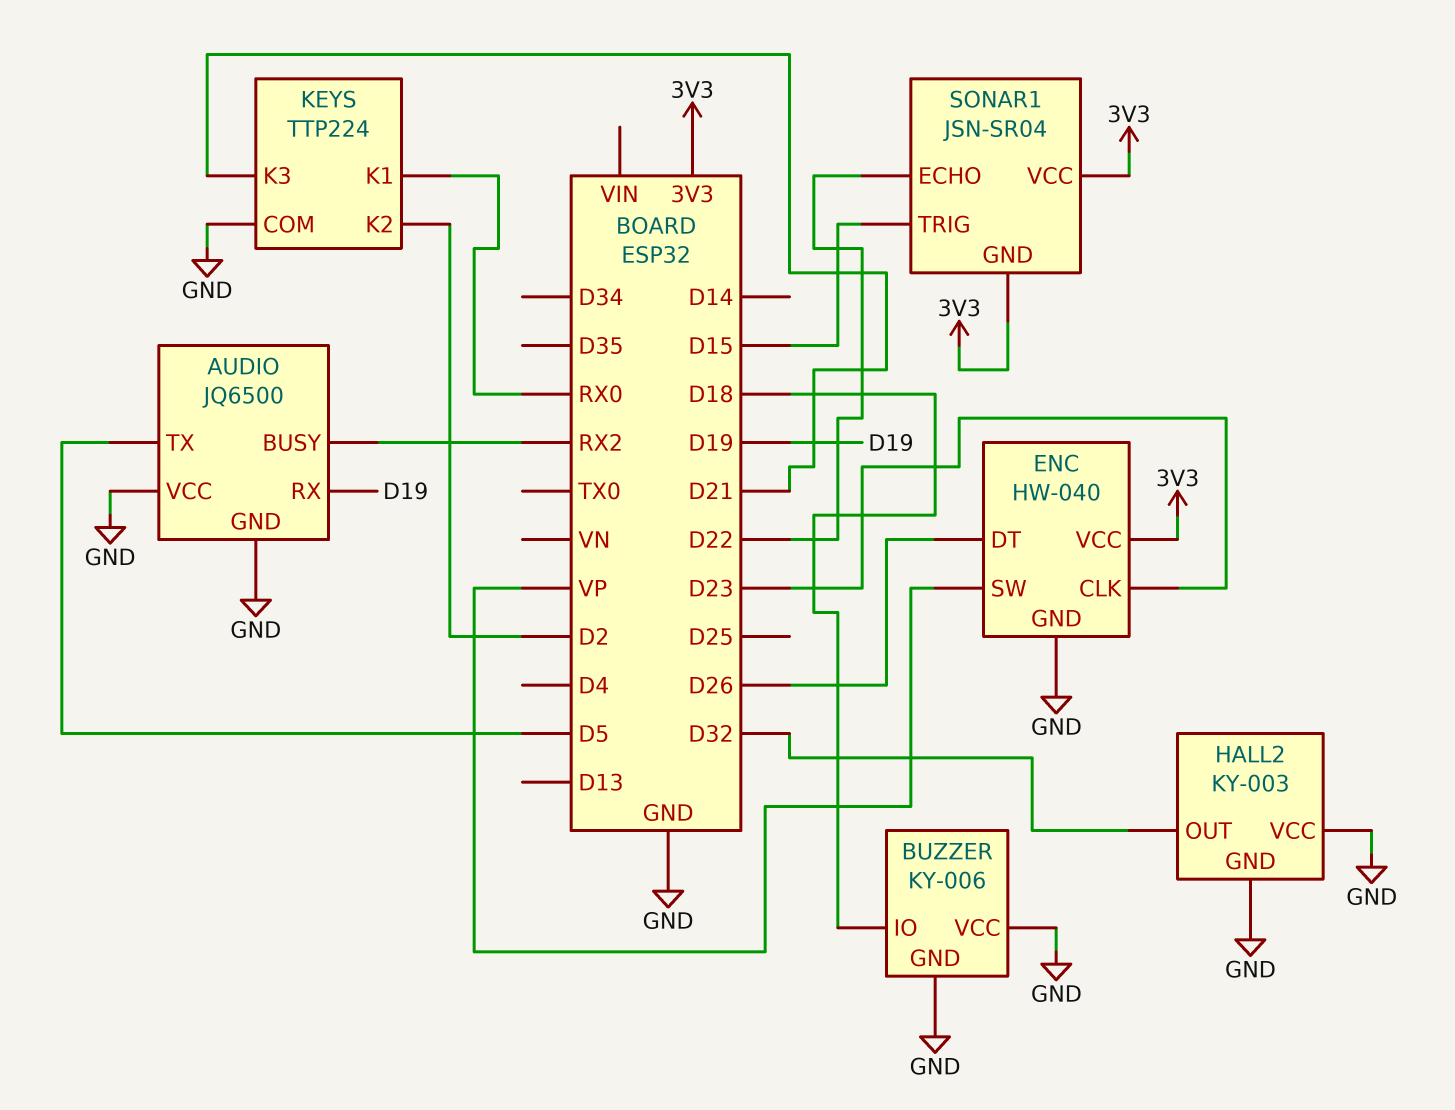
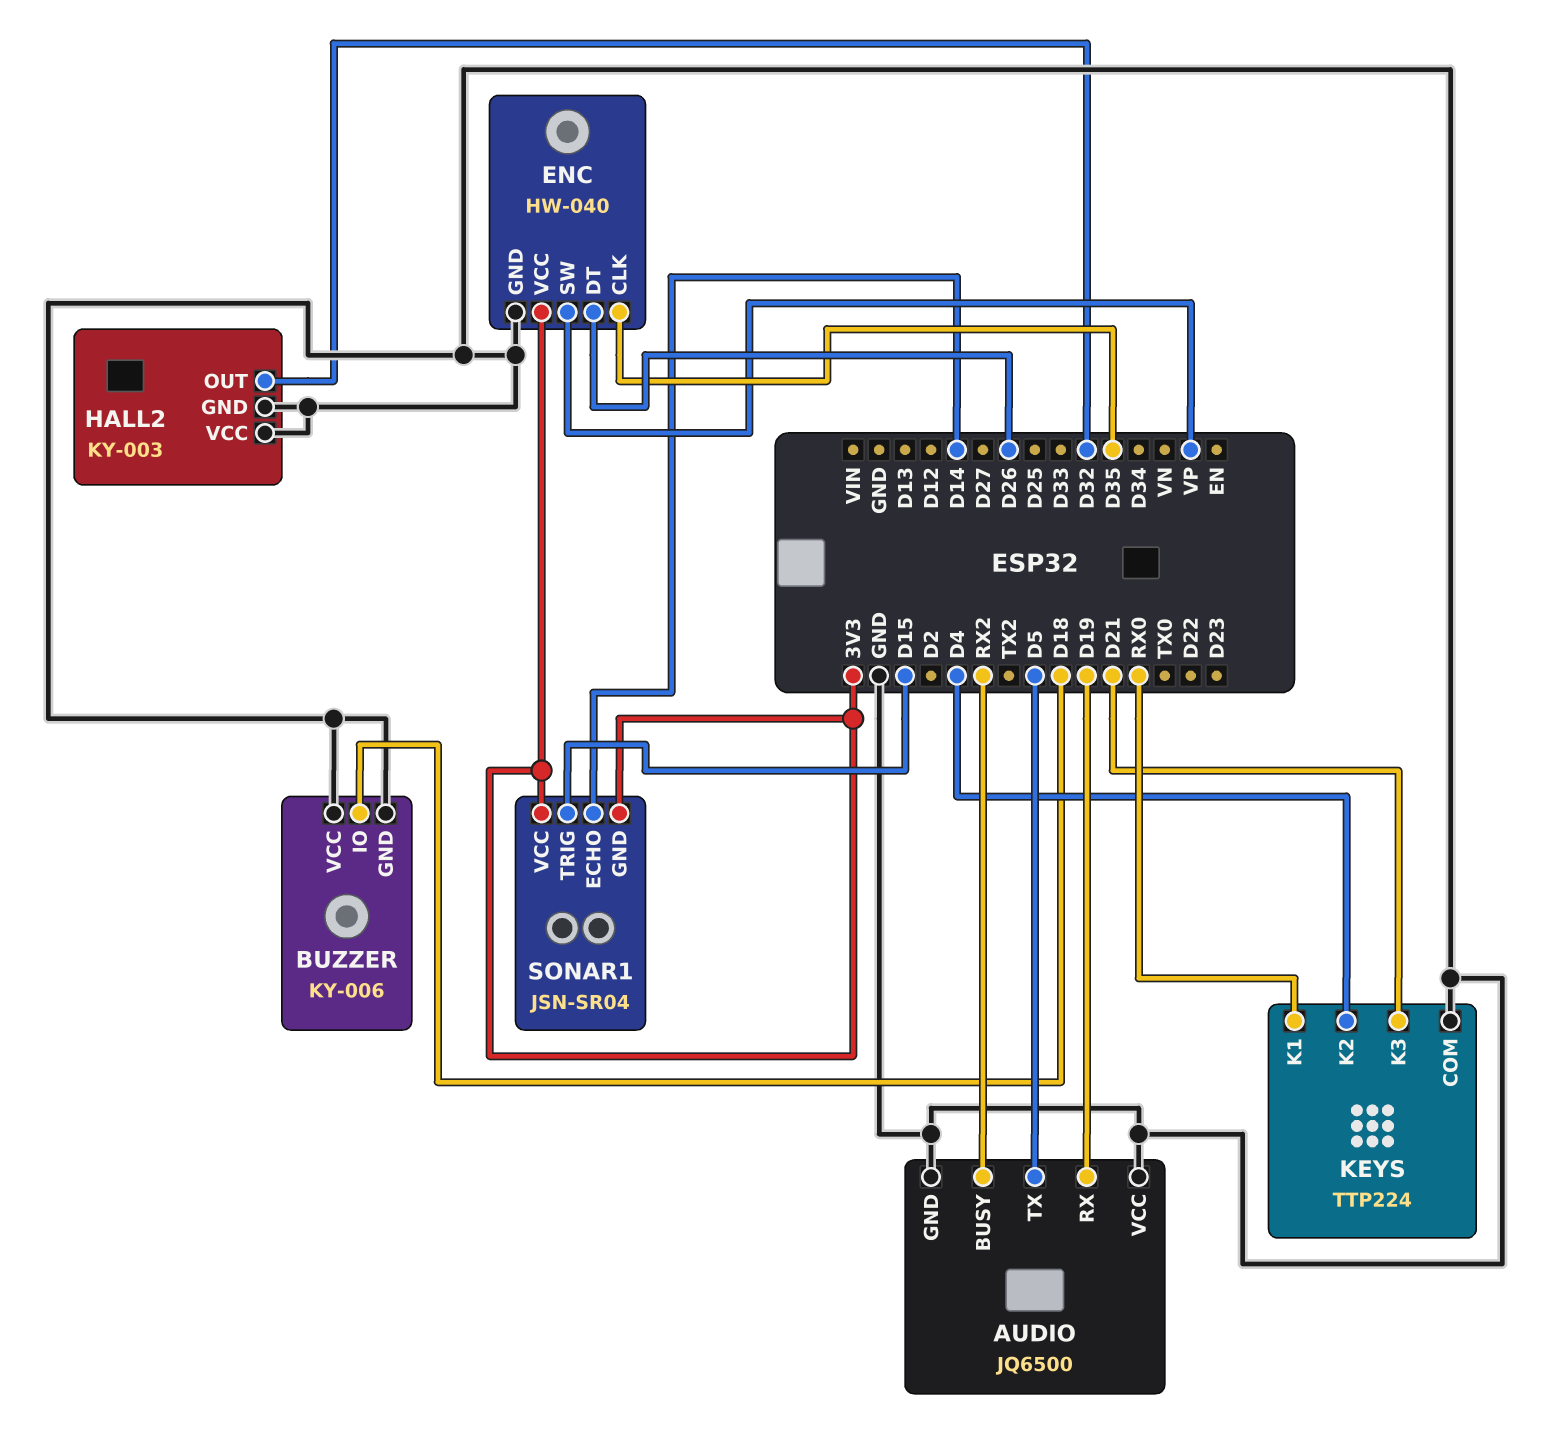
ENC pin CLK: D23 -> D35
KEYS pin K2: D2 -> D4
SONAR1 pin ECHO: D22 -> D14

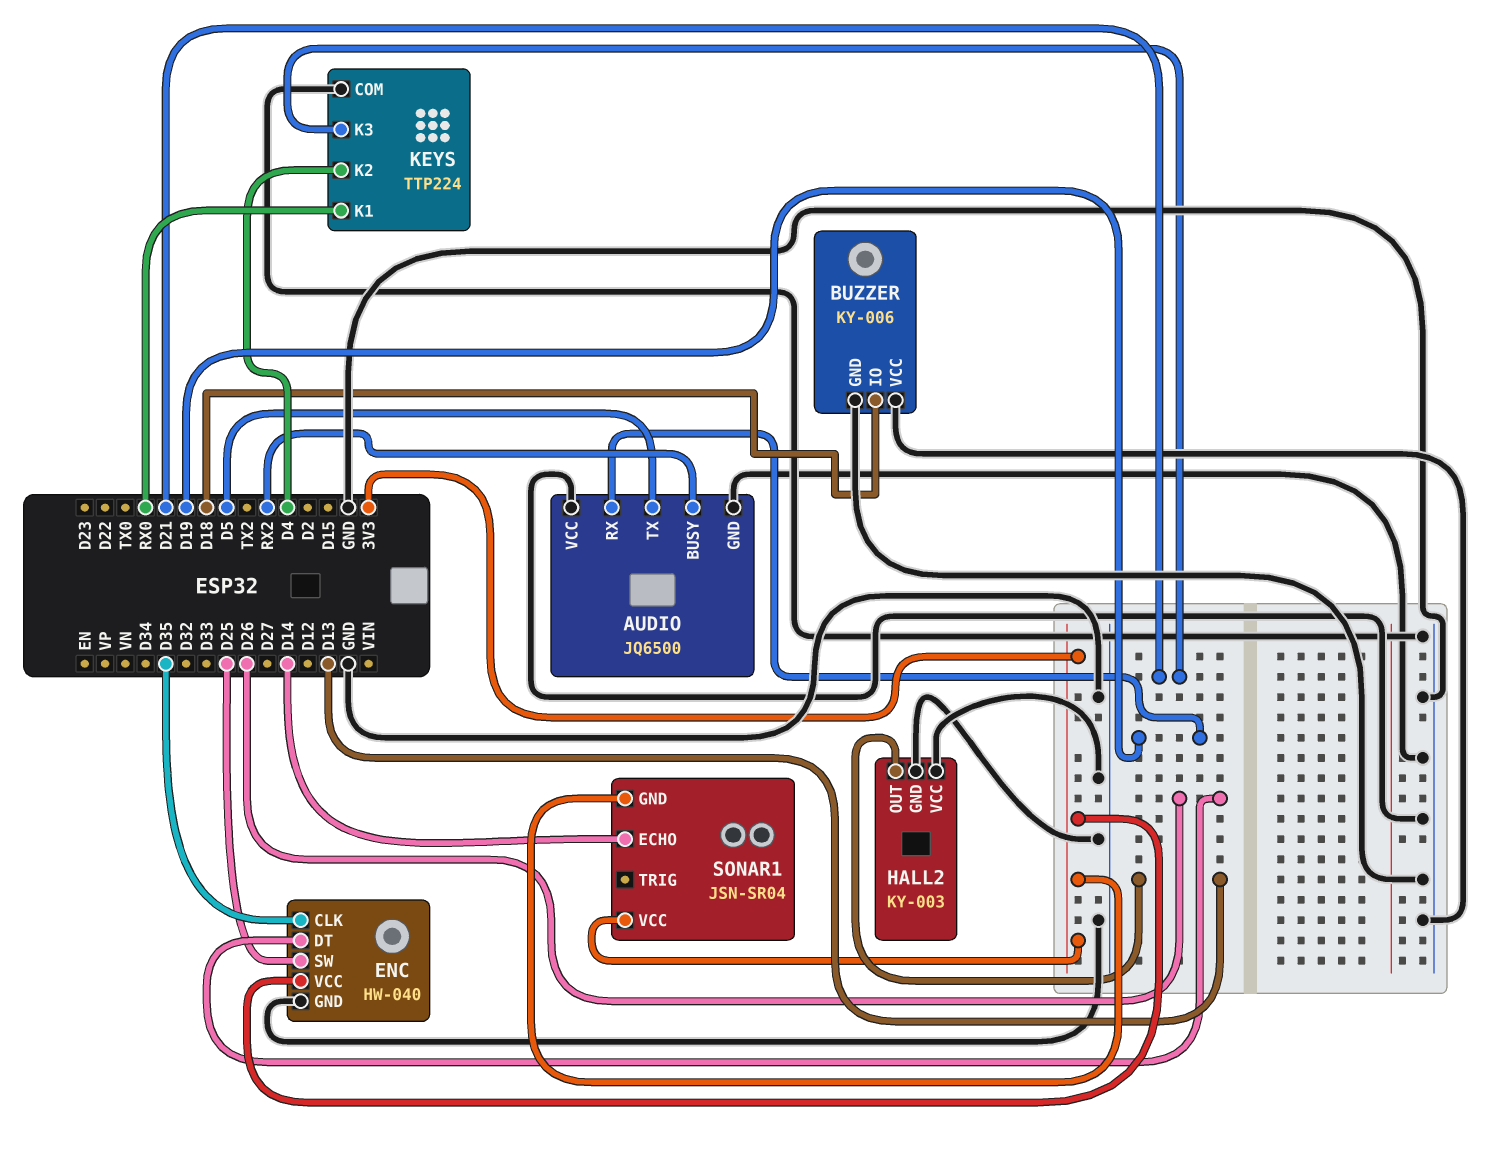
ENC pin SW: VP -> D25
HALL2 pin OUT: D32 -> D13
SONAR1 pin TRIG: D15 -> none

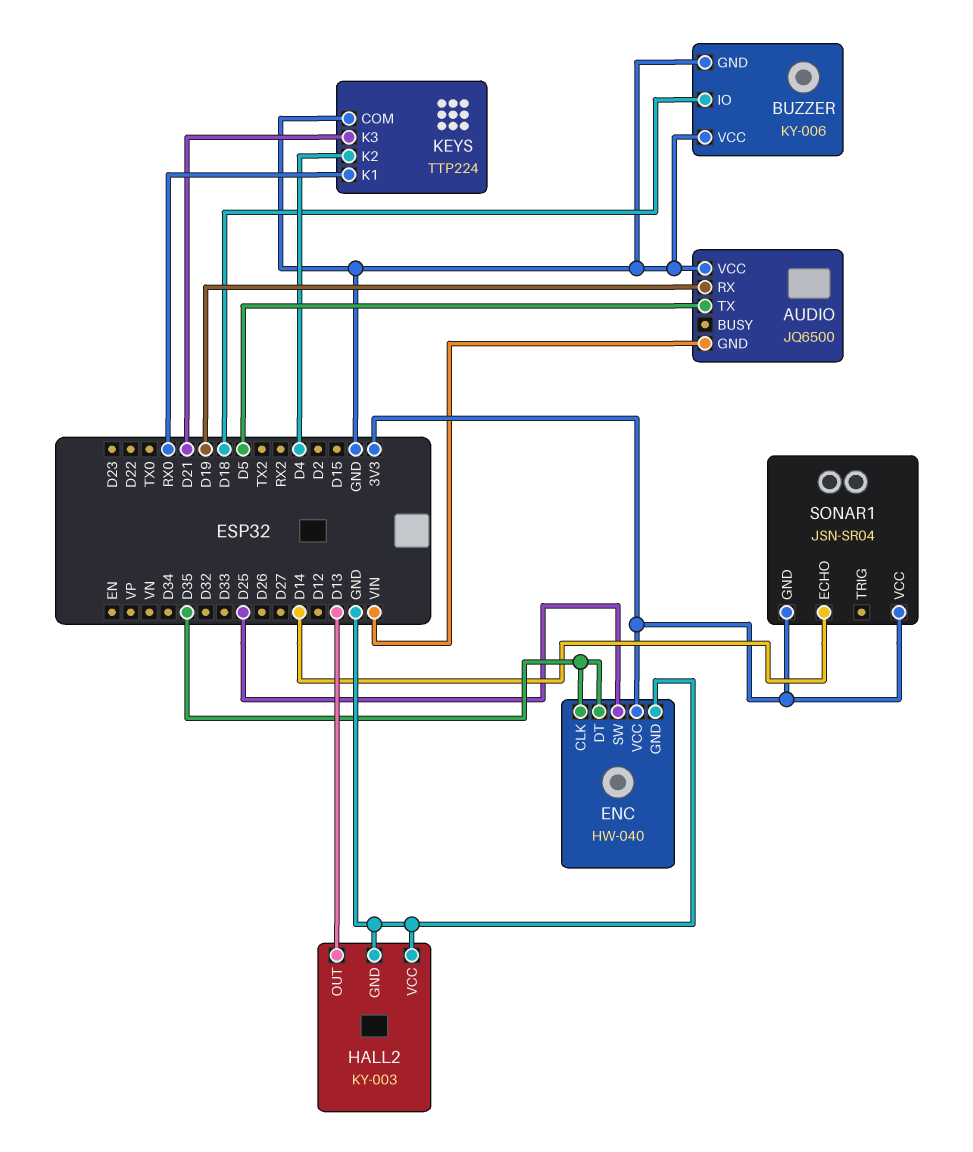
AUDIO pin BUSY: RX2 -> none
AUDIO pin GND: GND -> VIN
ENC pin DT: D26 -> D35

